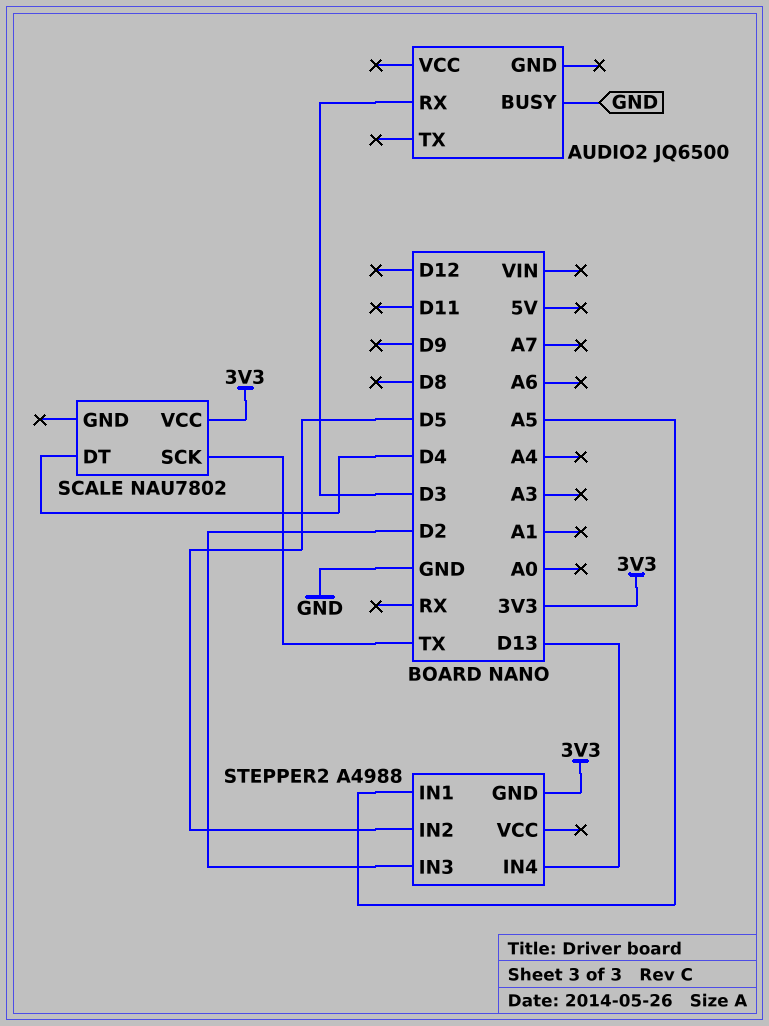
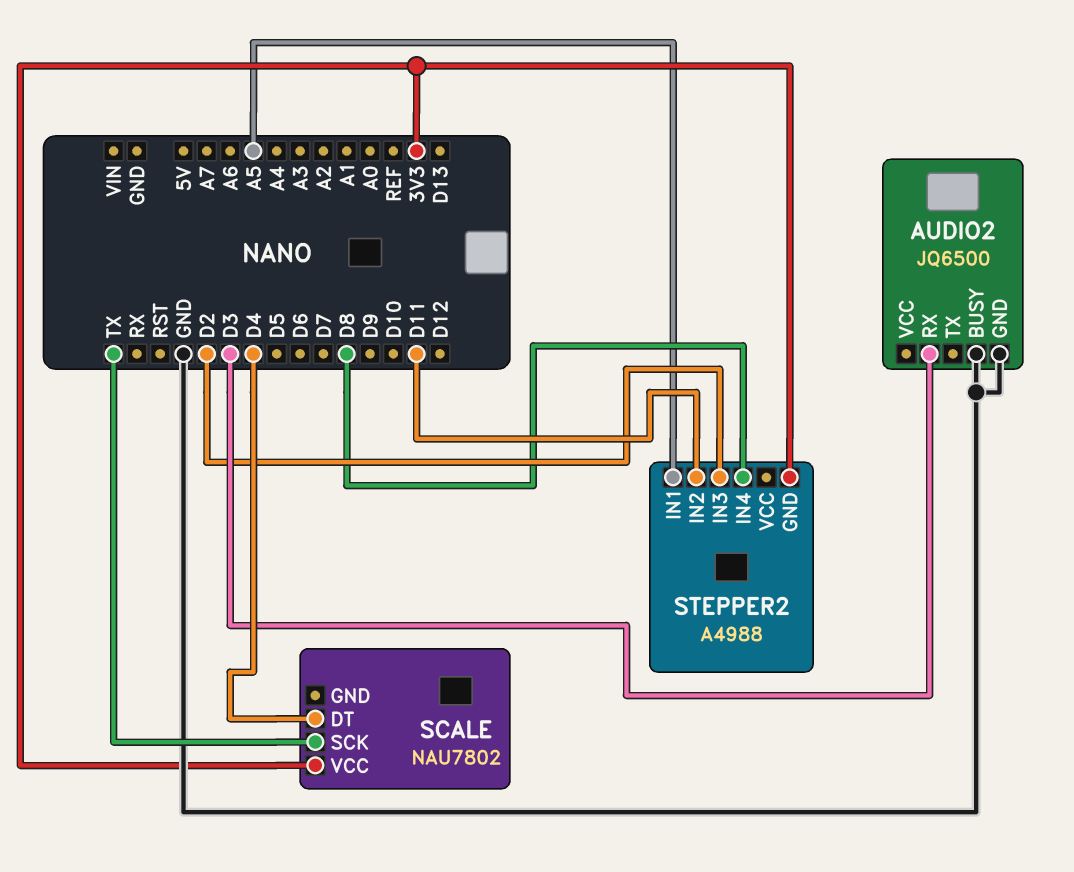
AUDIO2 pin GND: none -> GND
STEPPER2 pin IN2: D5 -> D11
STEPPER2 pin IN4: D13 -> D8

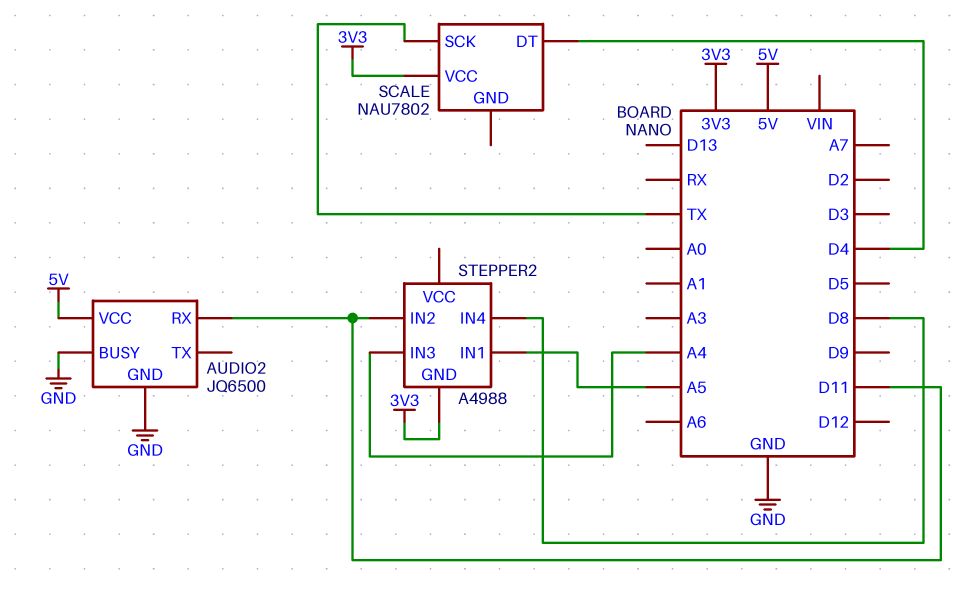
AUDIO2 pin RX: D3 -> D11
AUDIO2 pin VCC: none -> 5V
STEPPER2 pin IN3: D2 -> A4

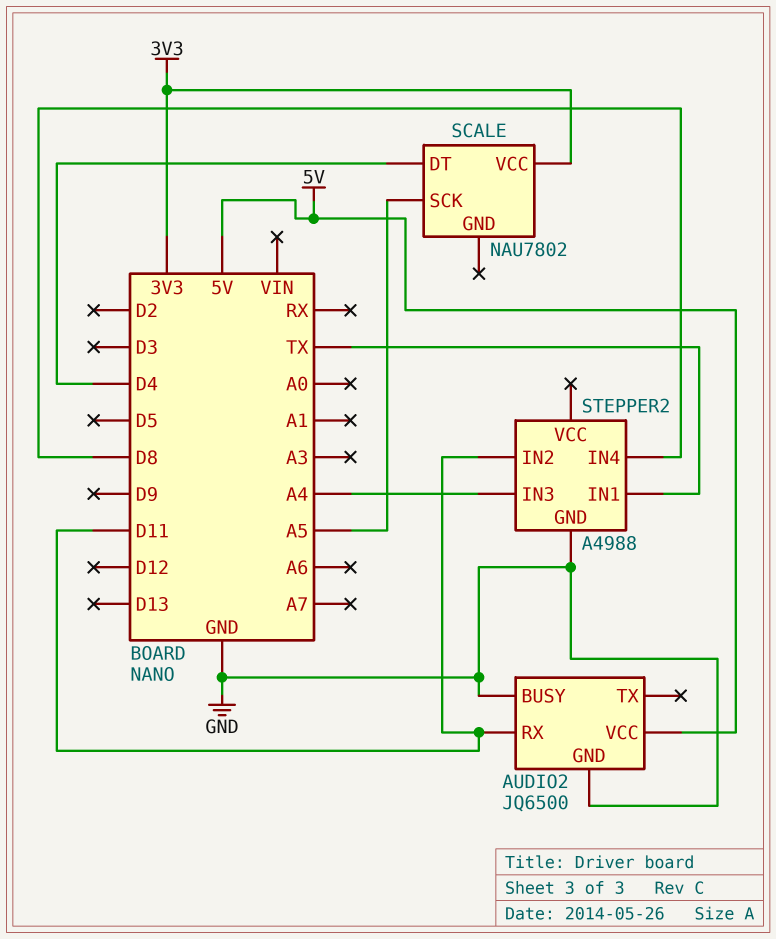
SCALE pin SCK: TX -> A5
STEPPER2 pin GND: 3V3 -> GND
STEPPER2 pin IN1: A5 -> TX

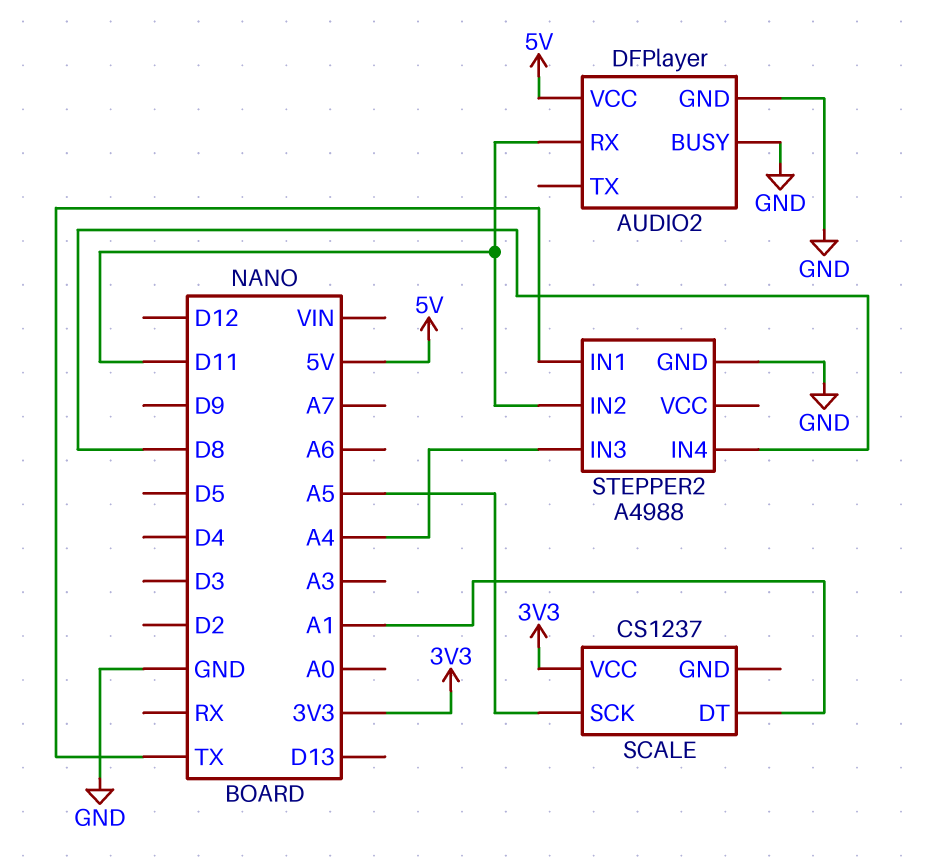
AUDIO2: JQ6500 -> DFPlayer
SCALE: NAU7802 -> CS1237
SCALE pin DT: D4 -> A1

